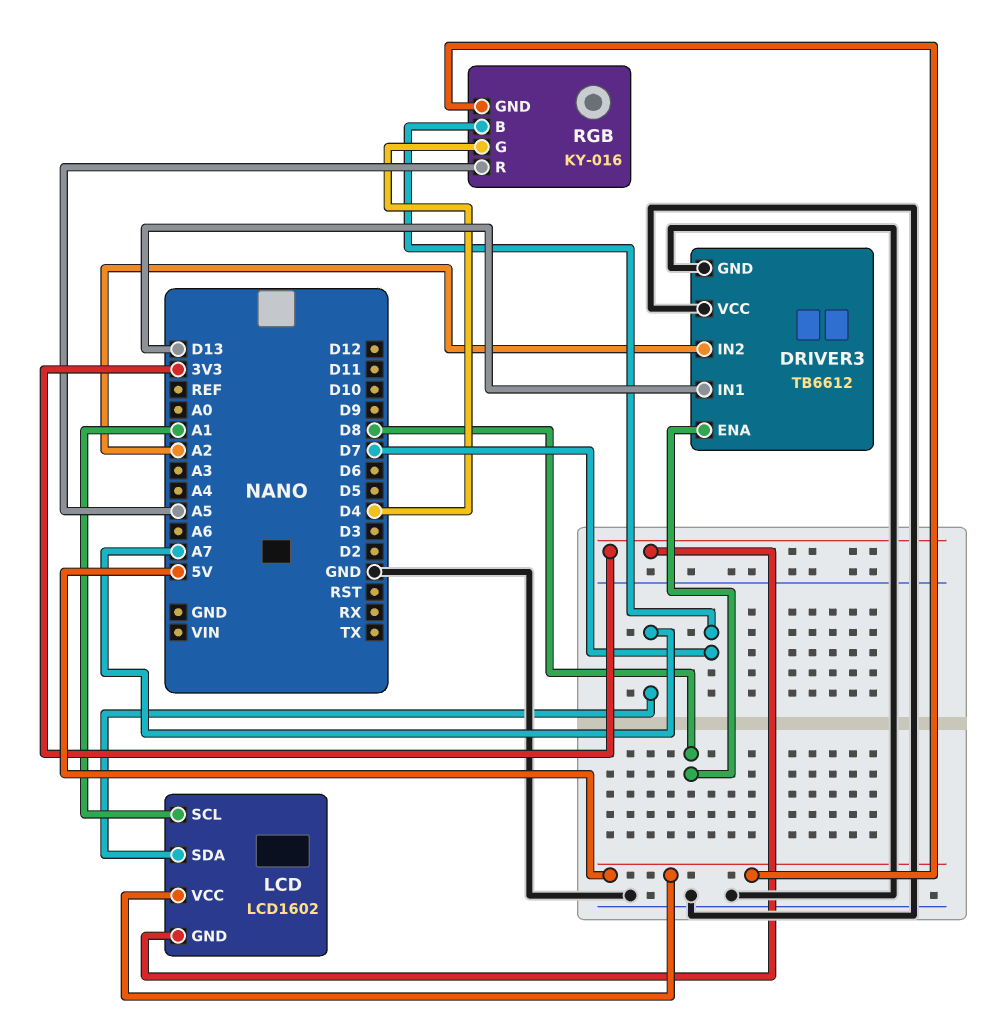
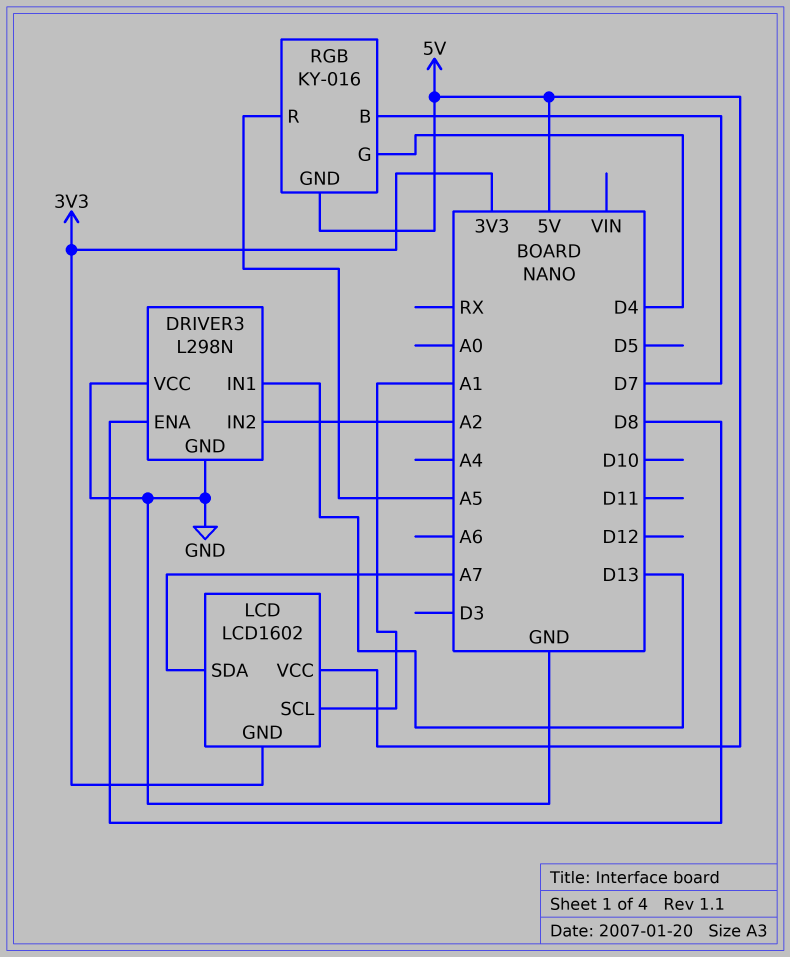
DRIVER3: TB6612 -> L298N

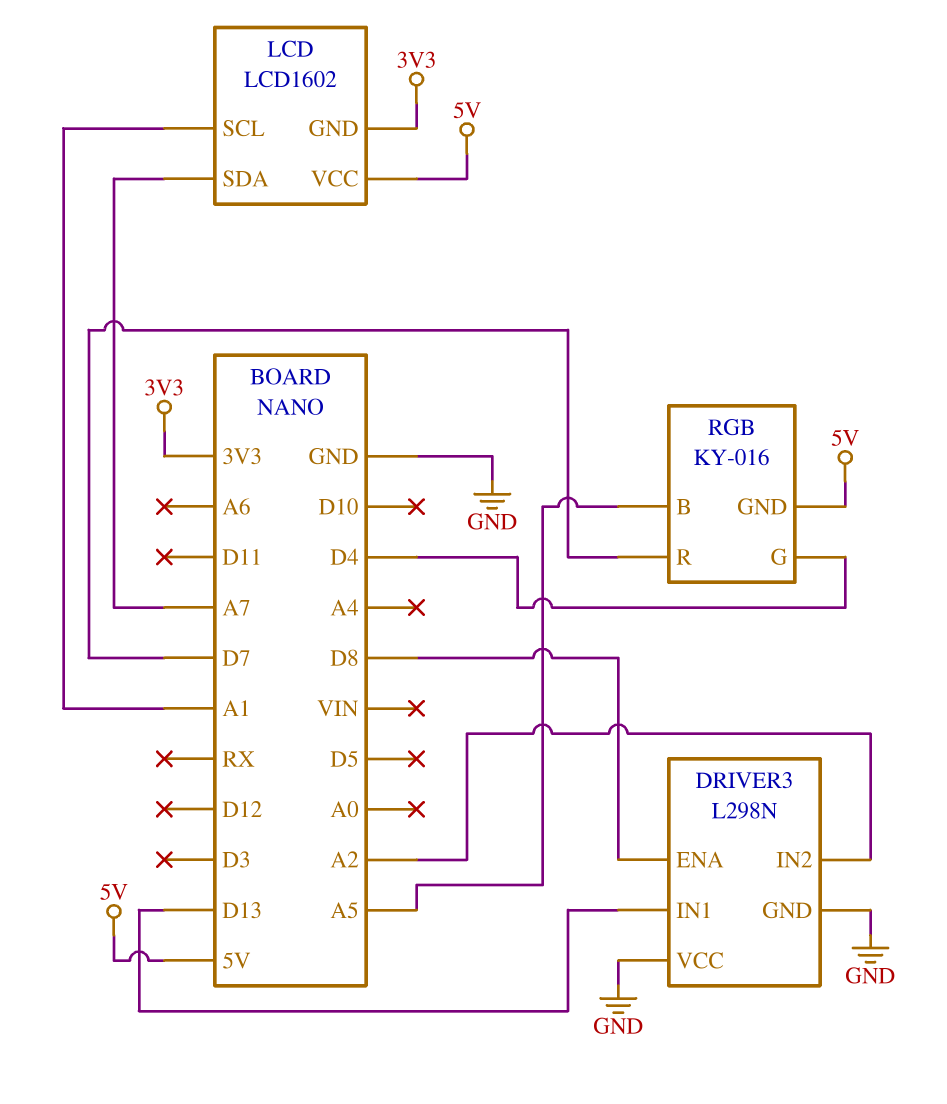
RGB pin B: D7 -> A5
RGB pin R: A5 -> D7

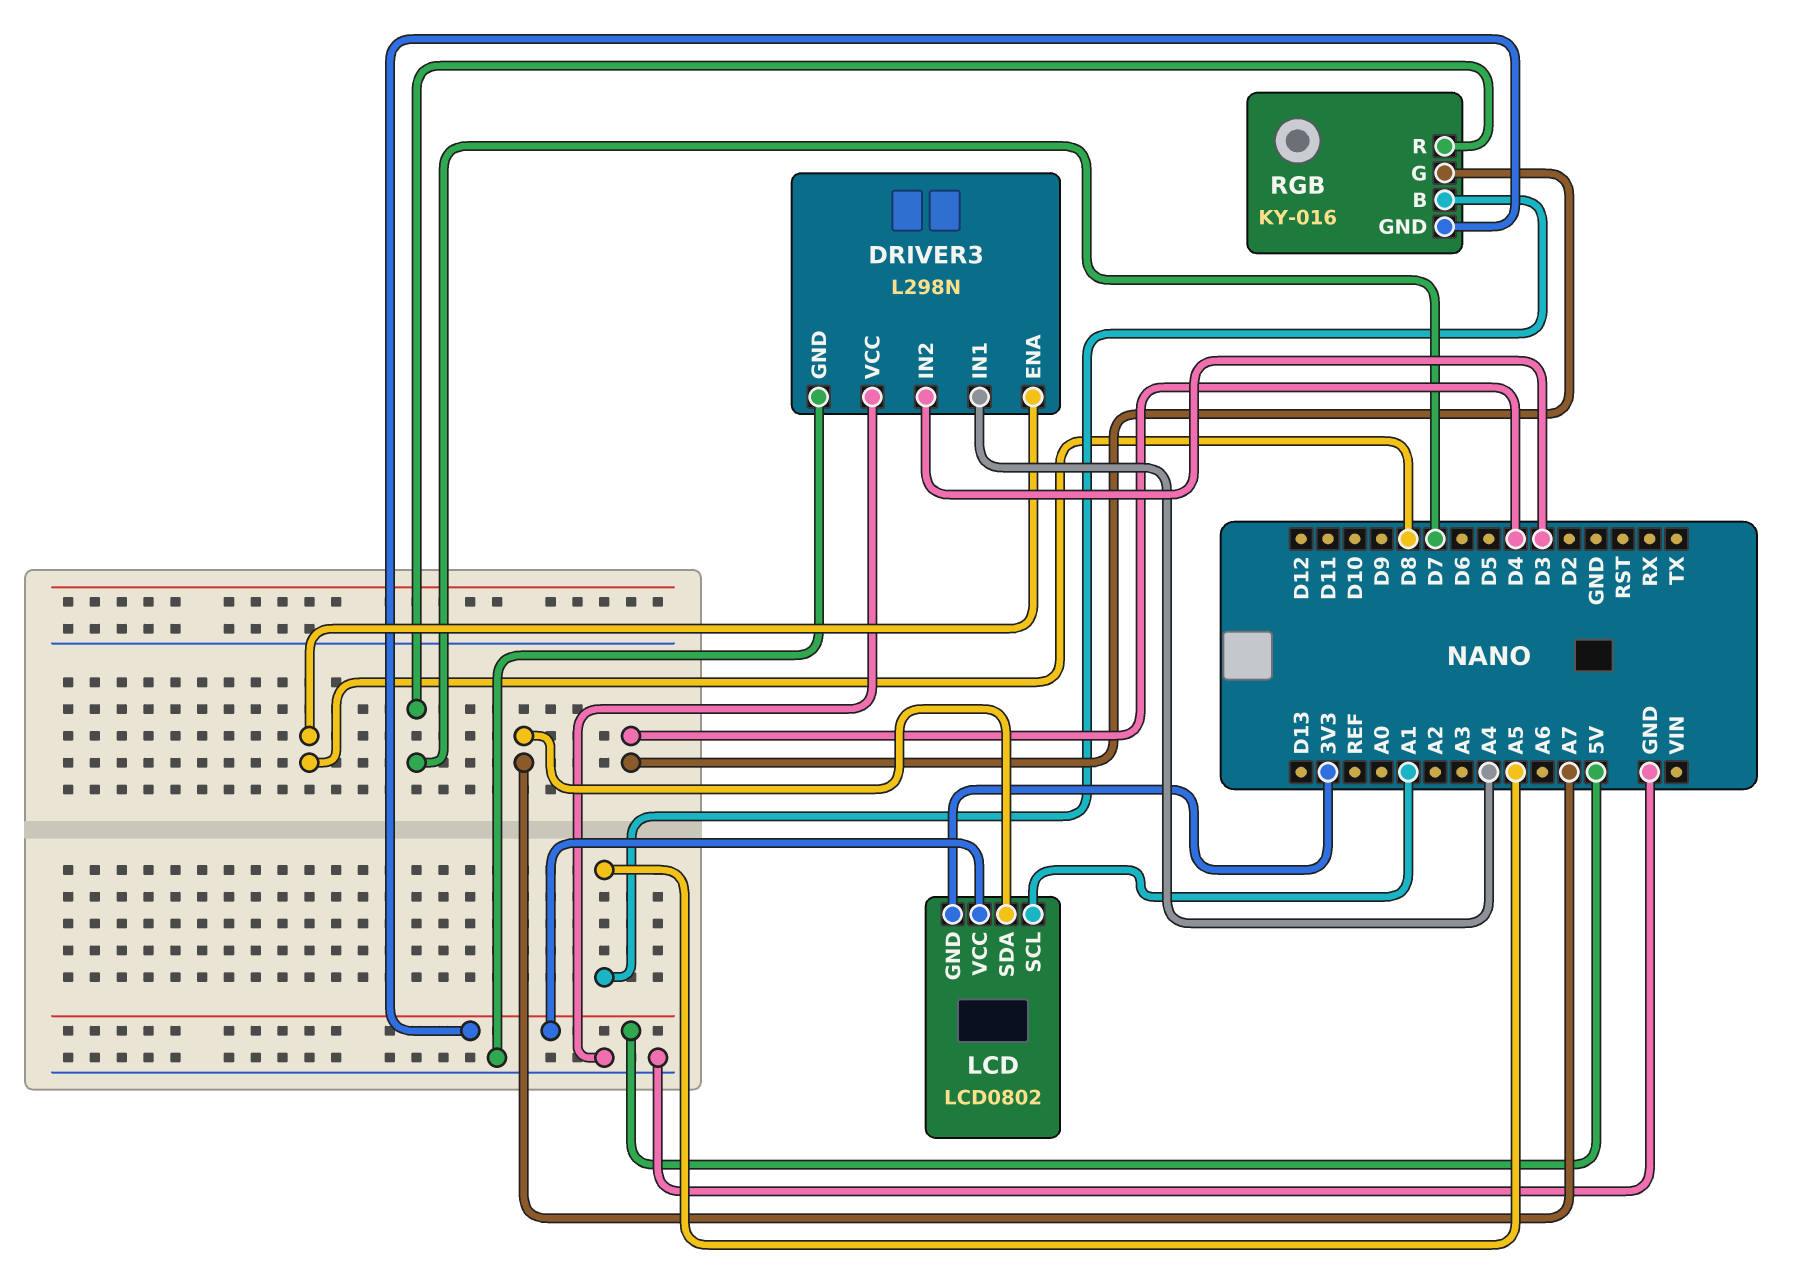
DRIVER3 pin IN1: D13 -> A4
DRIVER3 pin IN2: A2 -> D3
LCD: LCD1602 -> LCD0802

